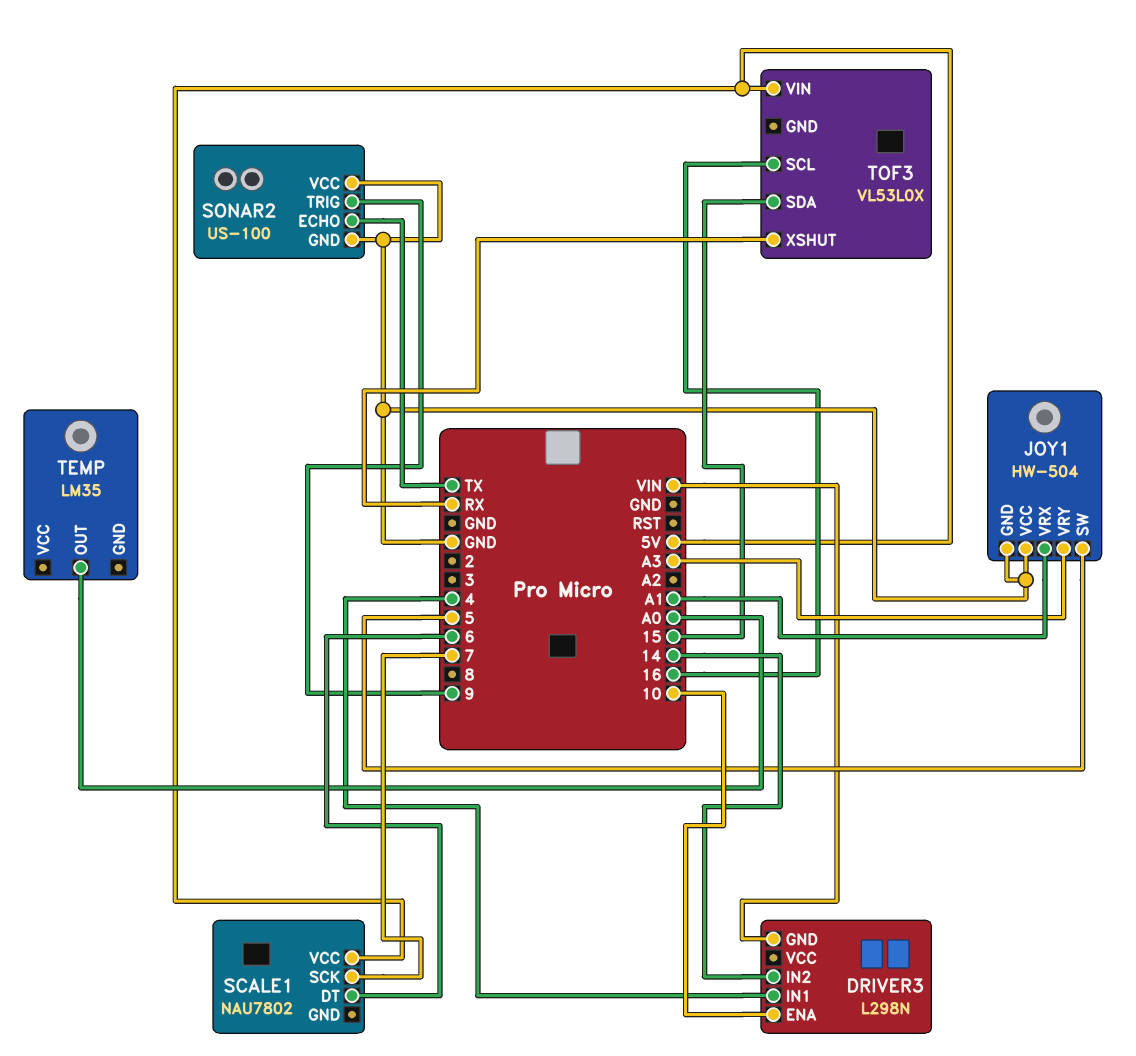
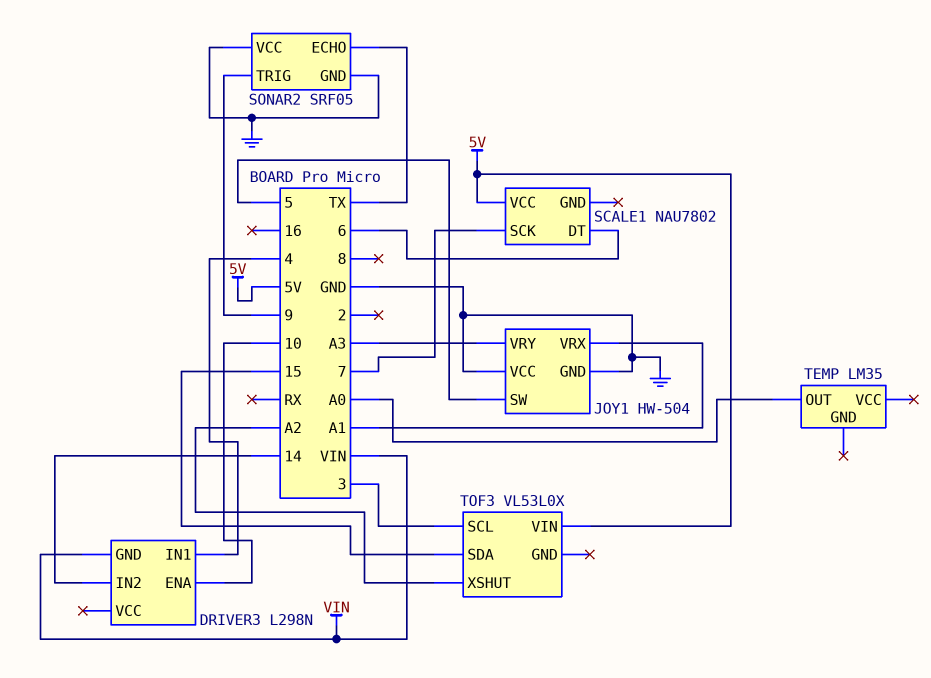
SONAR2: US-100 -> SRF05
TOF3 pin SCL: 16 -> 3
TOF3 pin XSHUT: RX -> A2

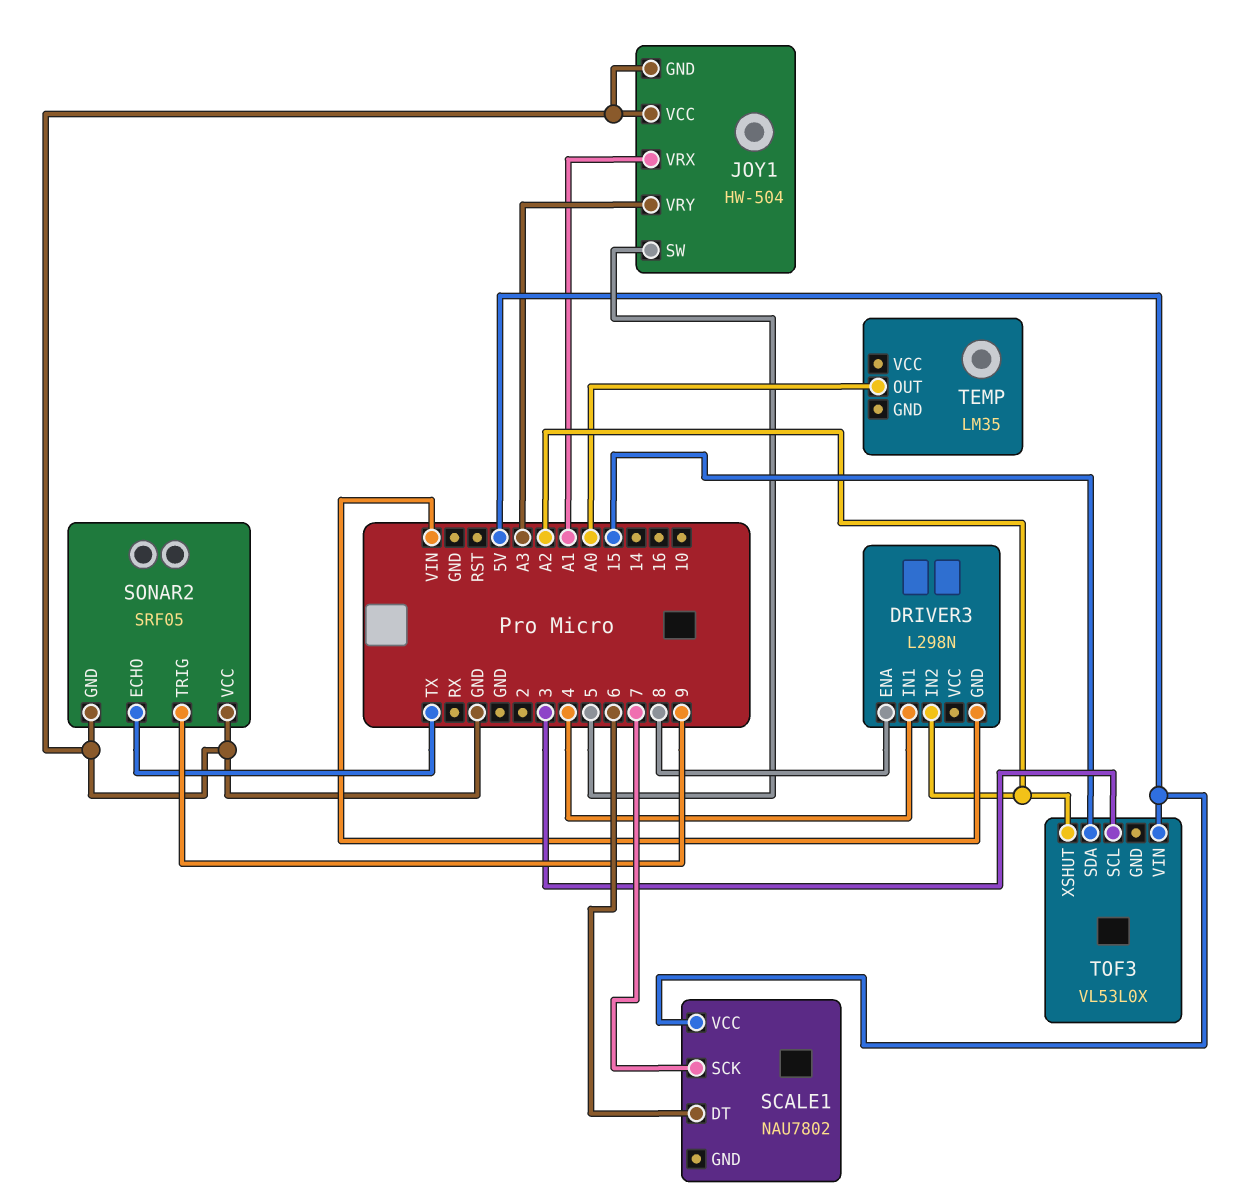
DRIVER3 pin ENA: 10 -> 8
DRIVER3 pin IN2: 14 -> A2

